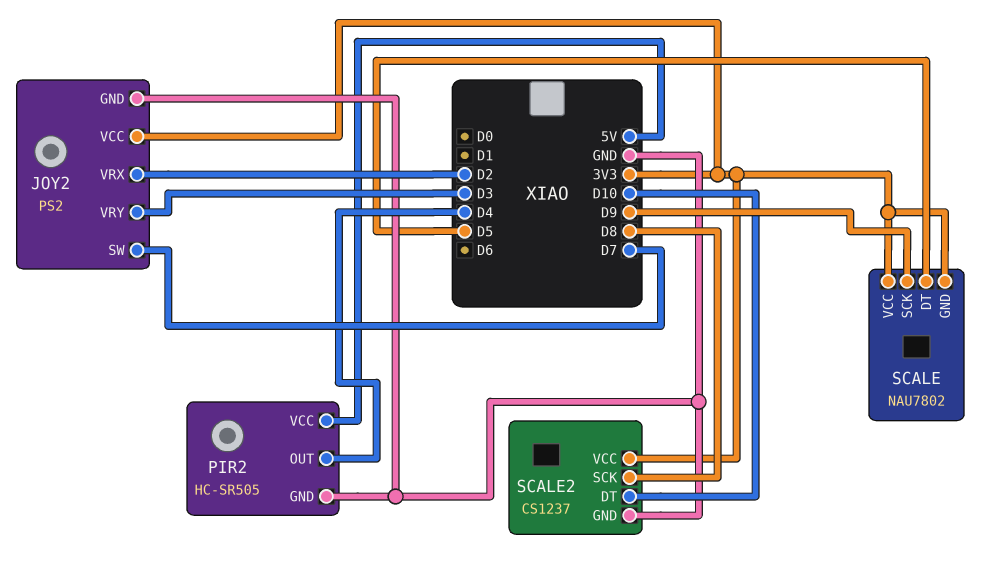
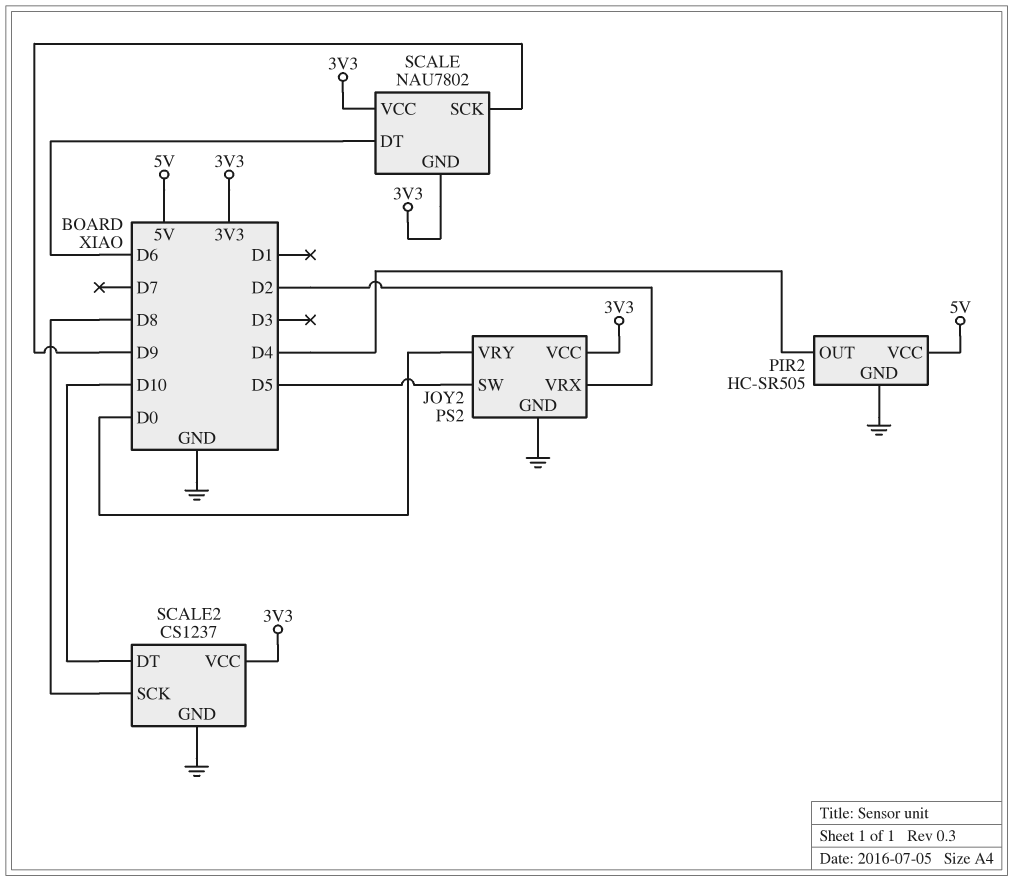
JOY2 pin SW: D7 -> D5
JOY2 pin VRY: D3 -> D0
SCALE pin DT: D5 -> D6

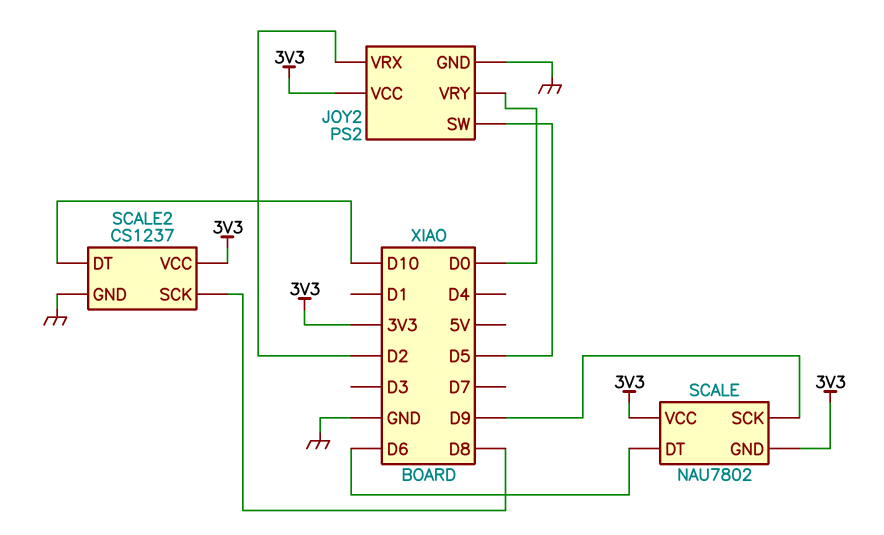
PIR2: HC-SR505 -> none
PIR2 pin GND: GND -> none
PIR2 pin OUT: D4 -> none
PIR2 pin VCC: 5V -> none

